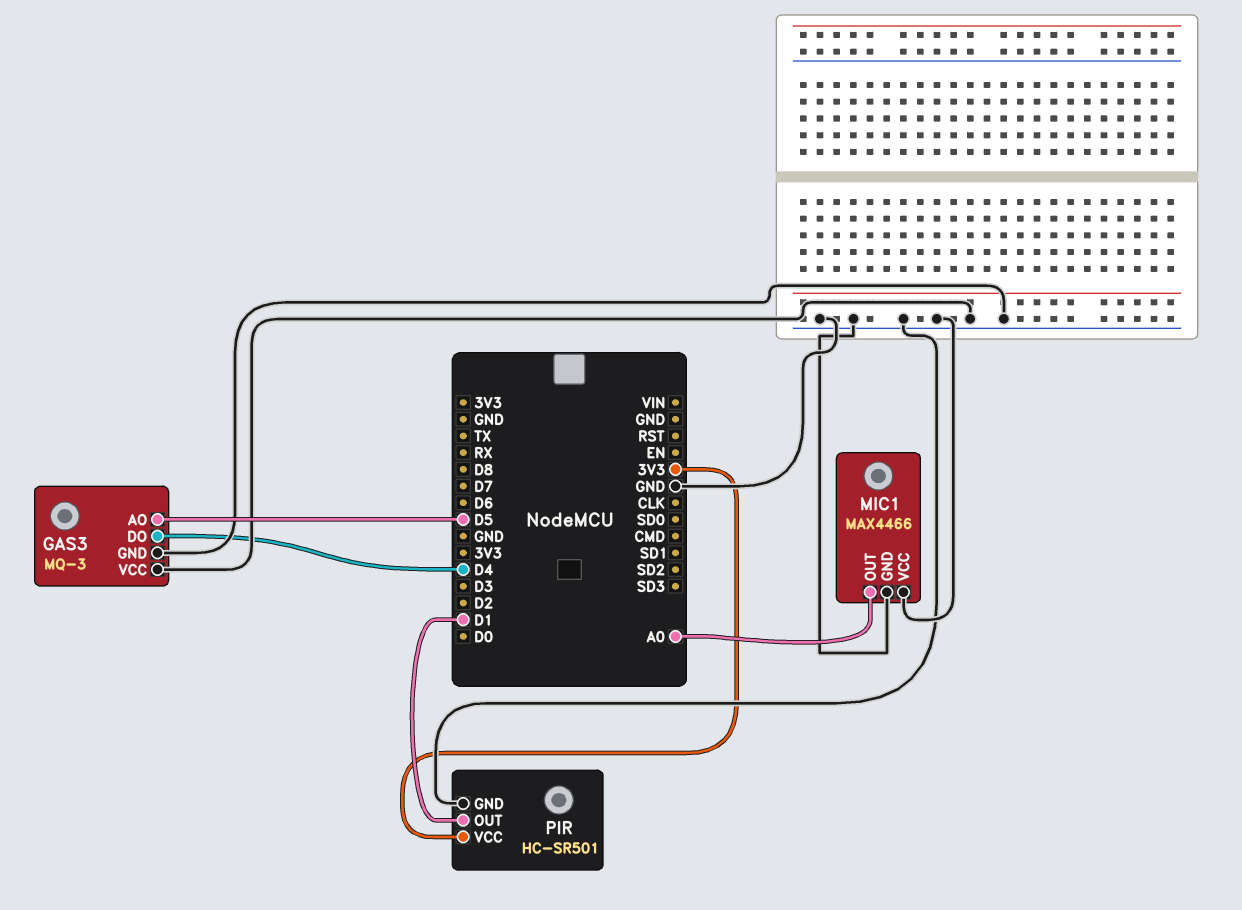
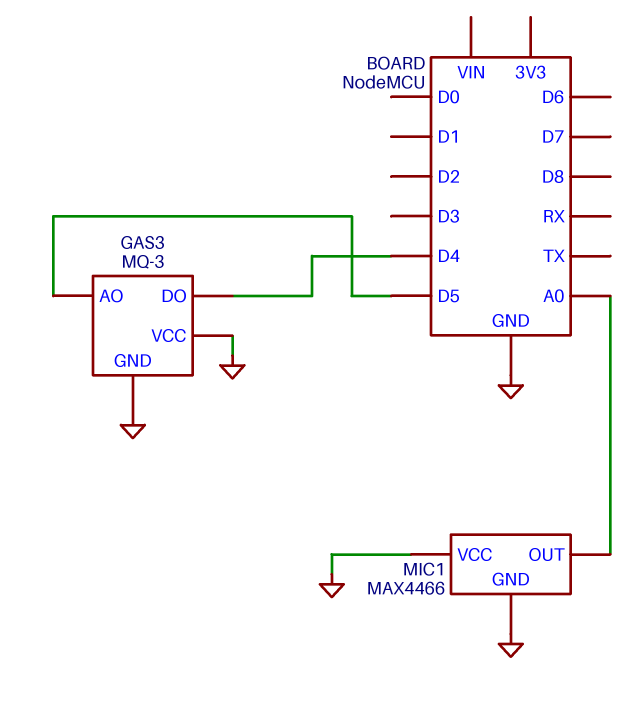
PIR: HC-SR501 -> none
PIR pin GND: GND -> none
PIR pin OUT: D1 -> none
PIR pin VCC: 3V3 -> none

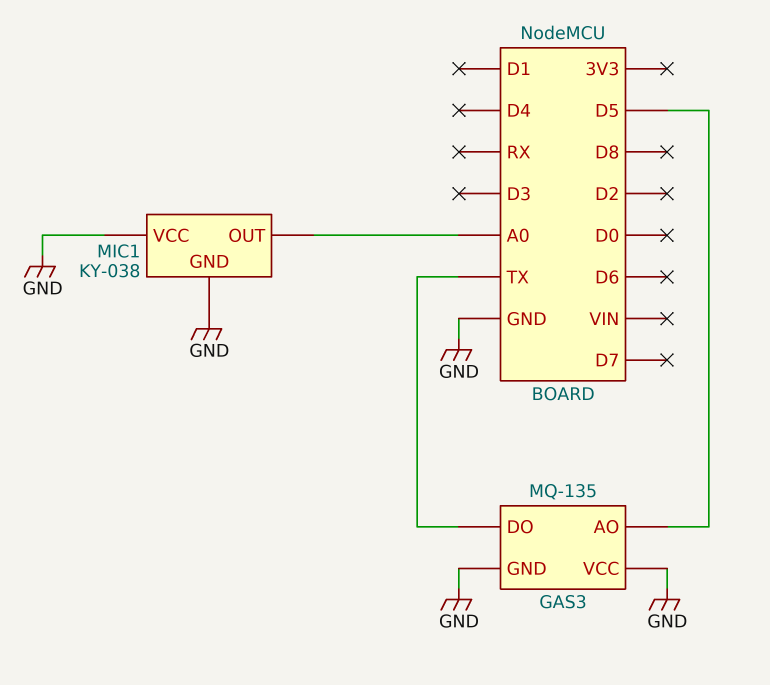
GAS3: MQ-3 -> MQ-135
GAS3 pin DO: D4 -> TX
MIC1: MAX4466 -> KY-038

